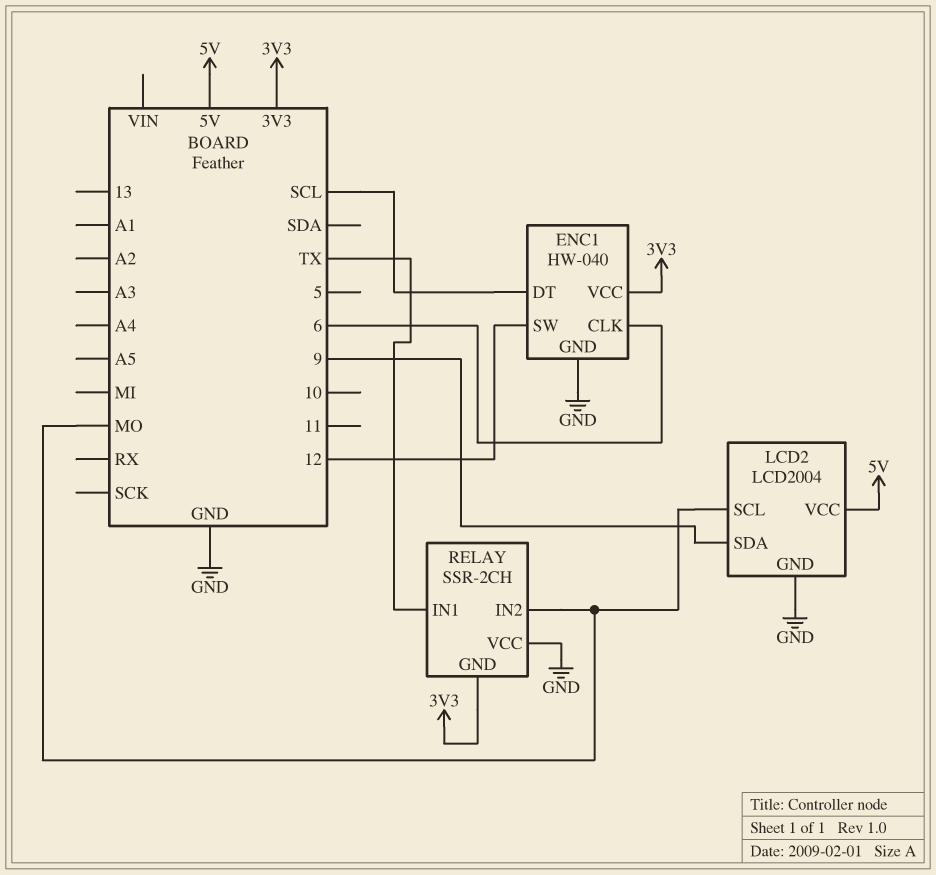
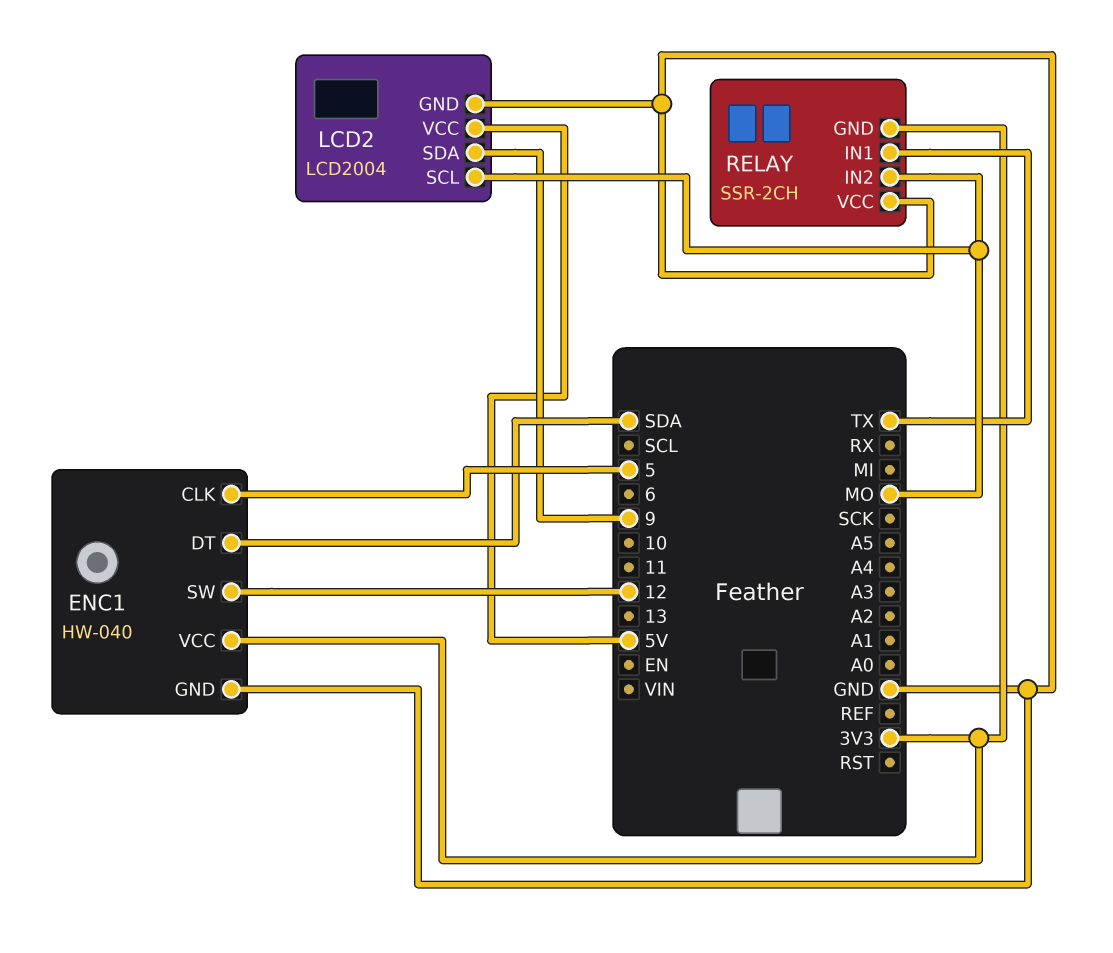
ENC1 pin CLK: 6 -> 5
ENC1 pin DT: SCL -> SDA

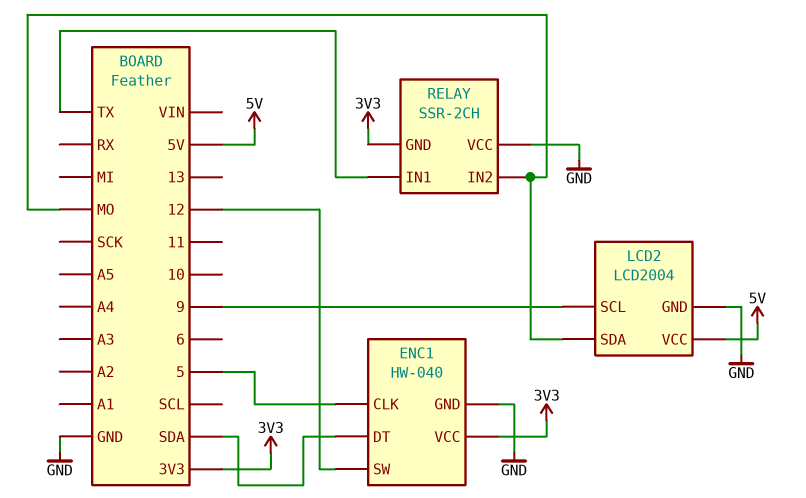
LCD2 pin SCL: MO -> 9
LCD2 pin SDA: 9 -> MO

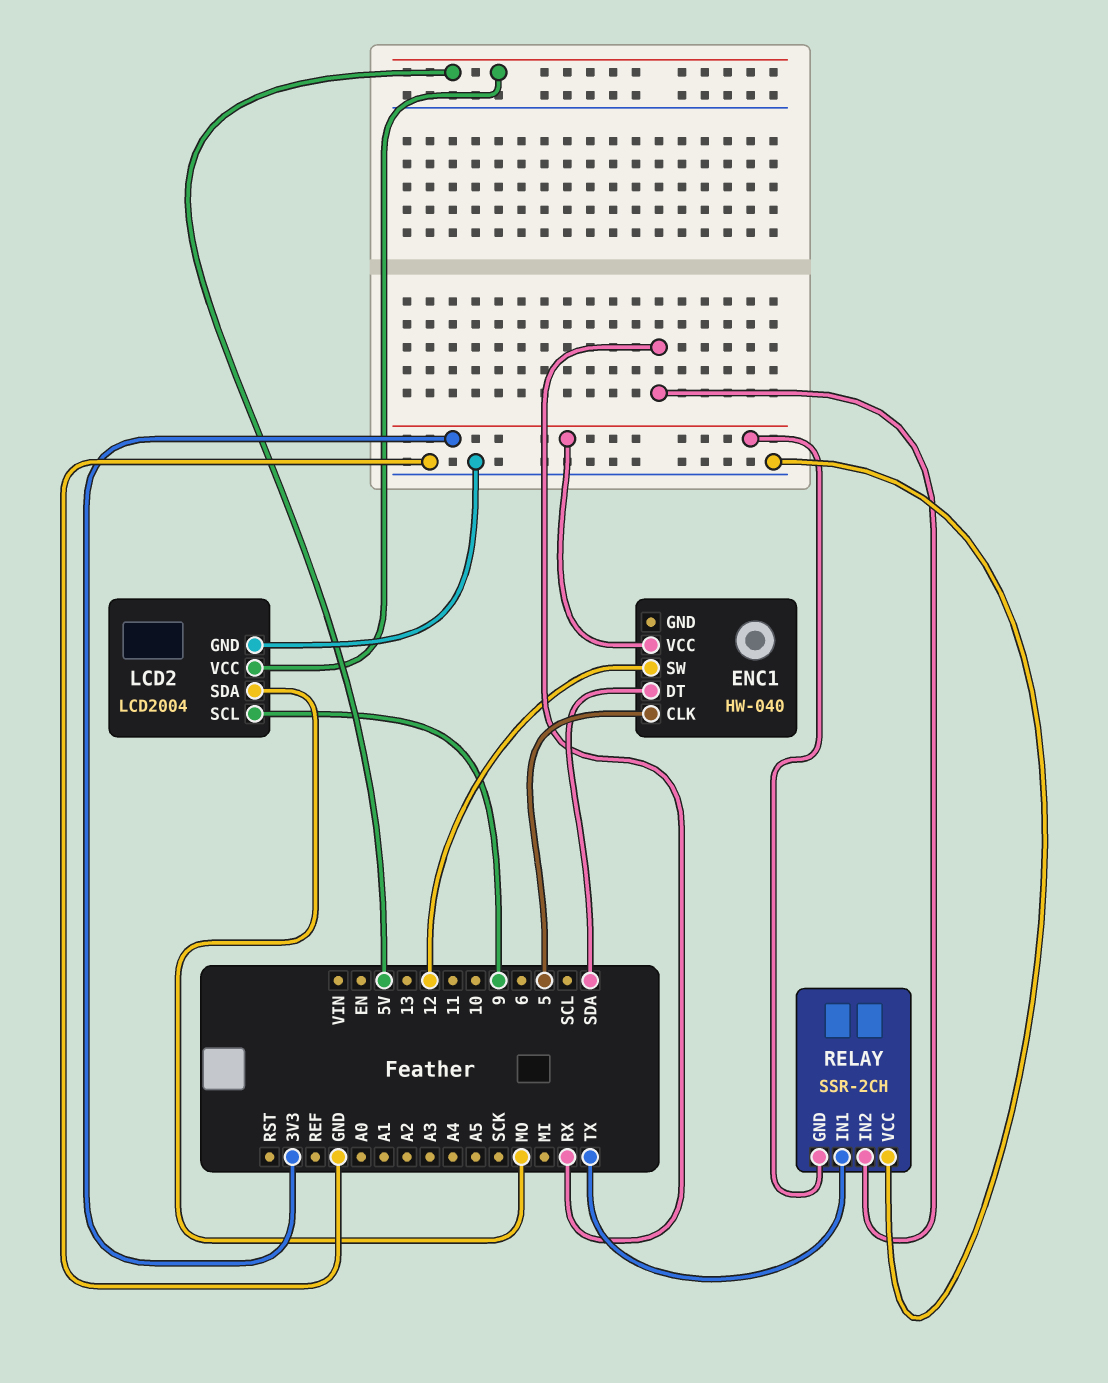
ENC1 pin GND: GND -> none
RELAY pin IN2: MO -> RX

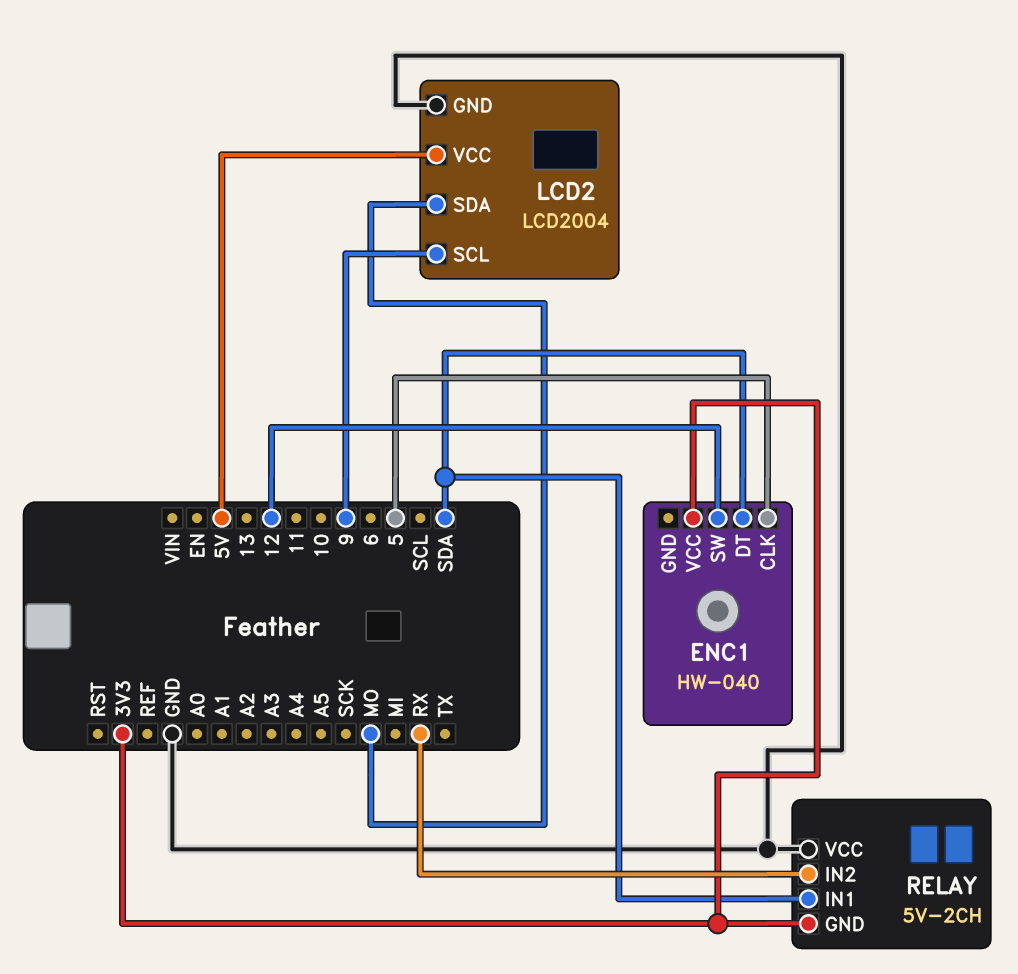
RELAY: SSR-2CH -> 5V-2CH
RELAY pin IN1: TX -> SDA

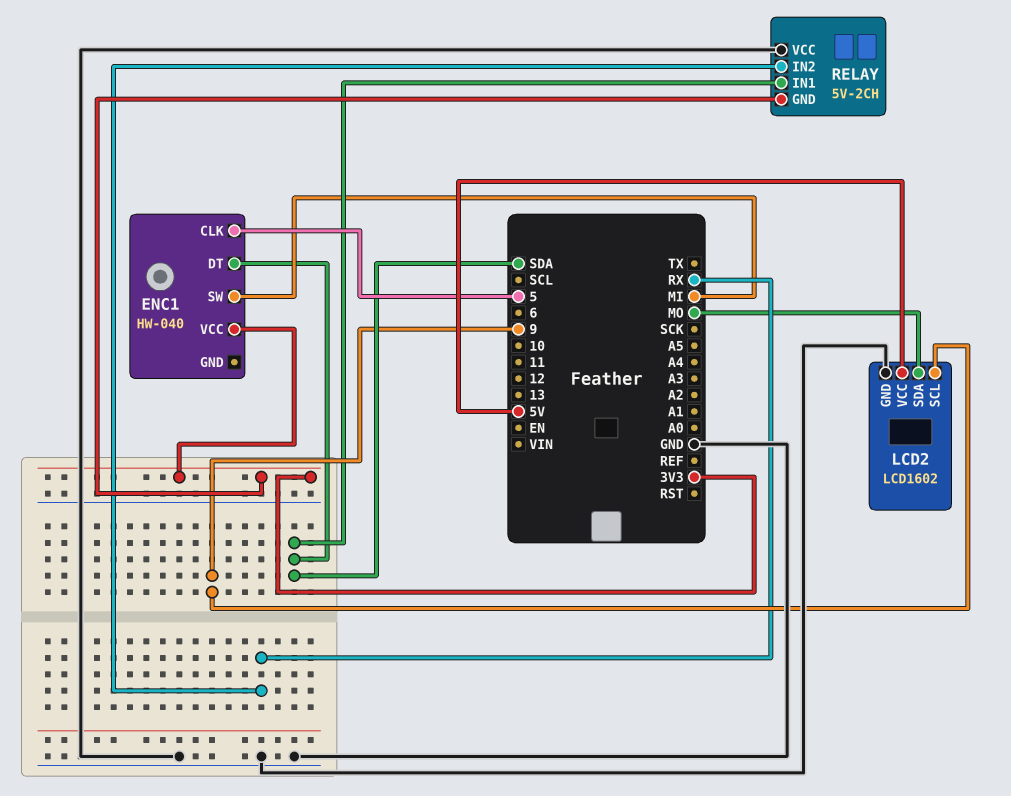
ENC1 pin SW: 12 -> MI
LCD2: LCD2004 -> LCD1602

